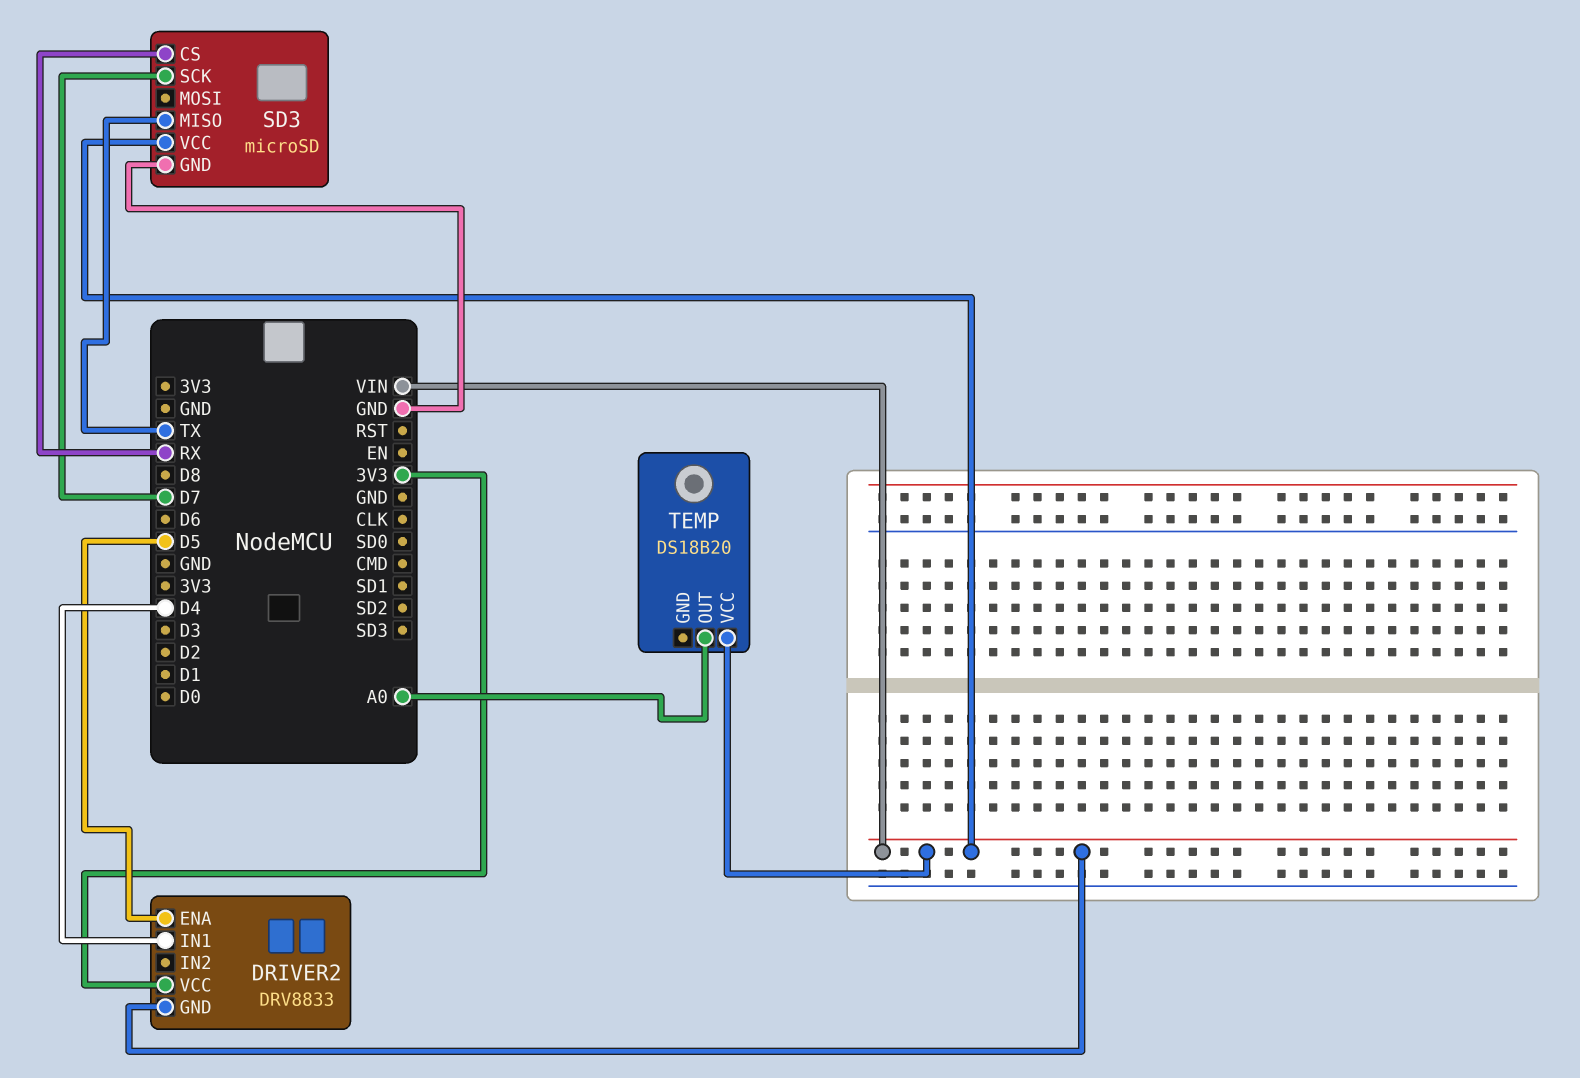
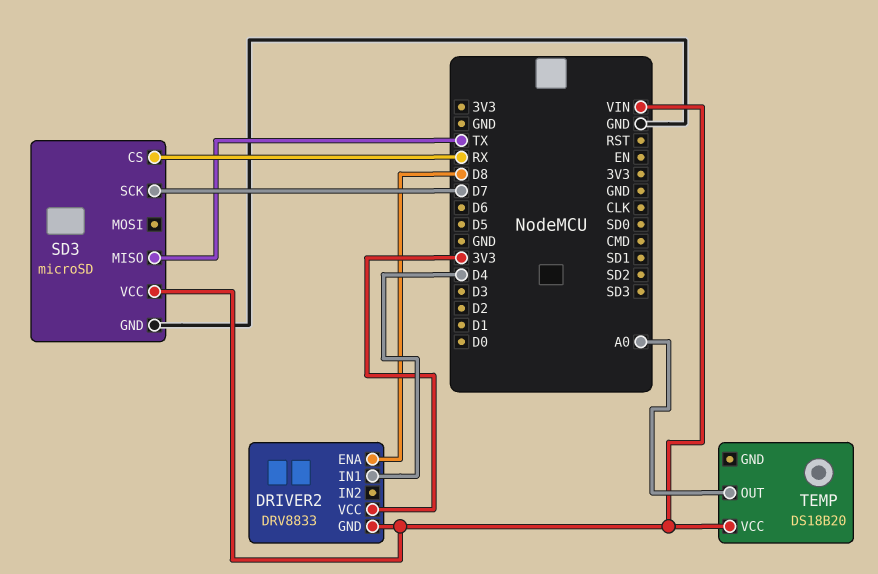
DRIVER2 pin ENA: D5 -> D8

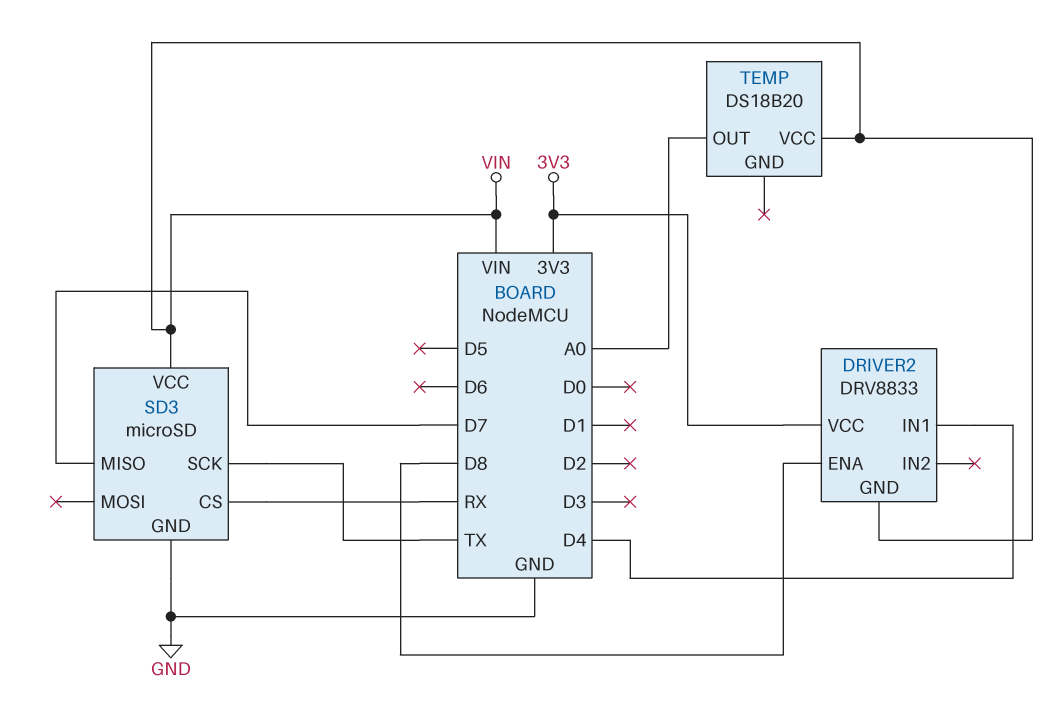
SD3 pin MISO: TX -> D7
SD3 pin SCK: D7 -> TX

